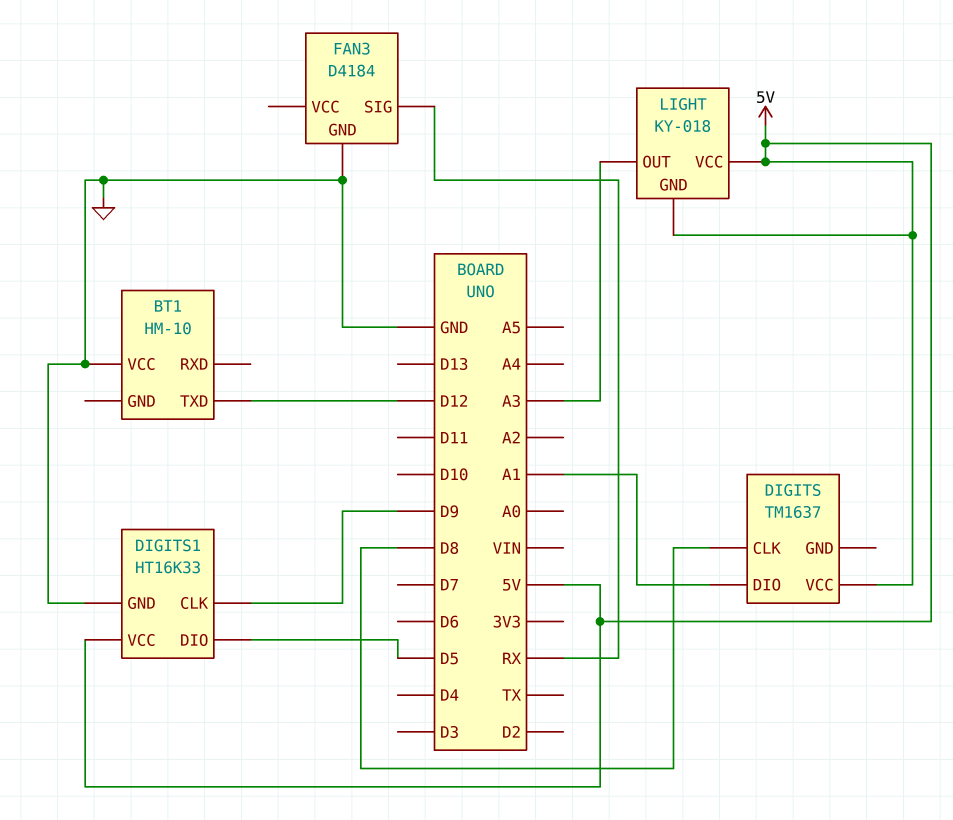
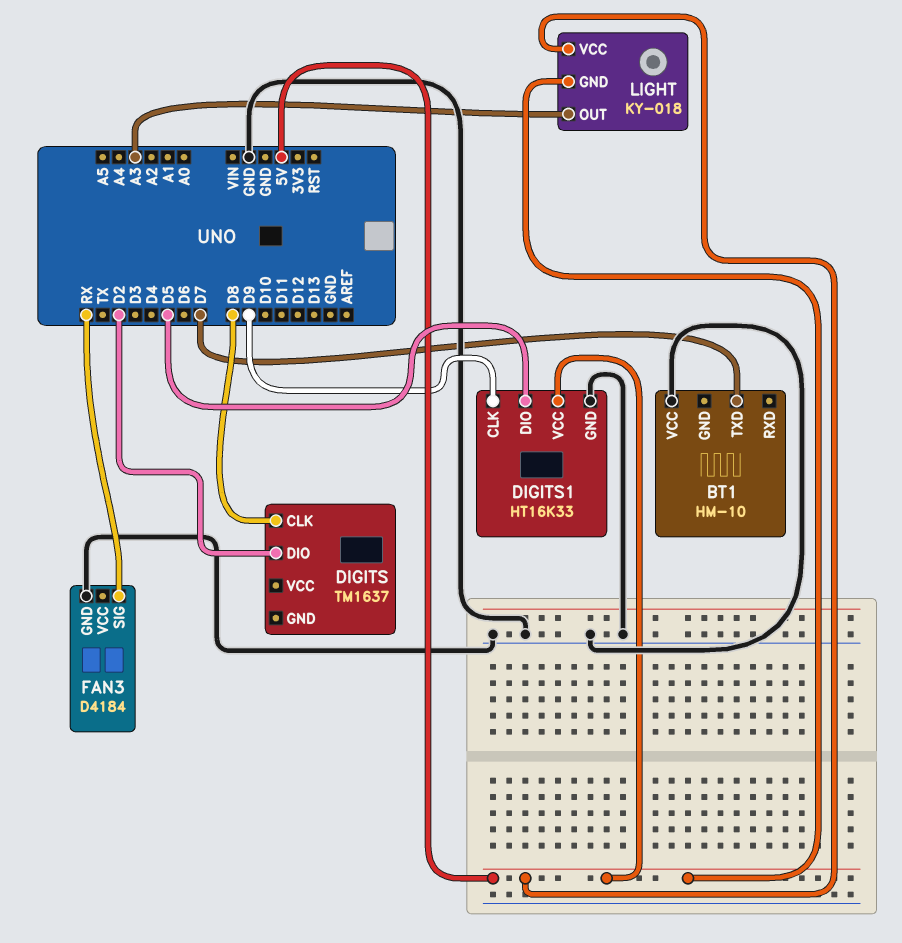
BT1 pin TXD: D12 -> D7
DIGITS pin DIO: A1 -> D2
DIGITS pin VCC: 5V -> none

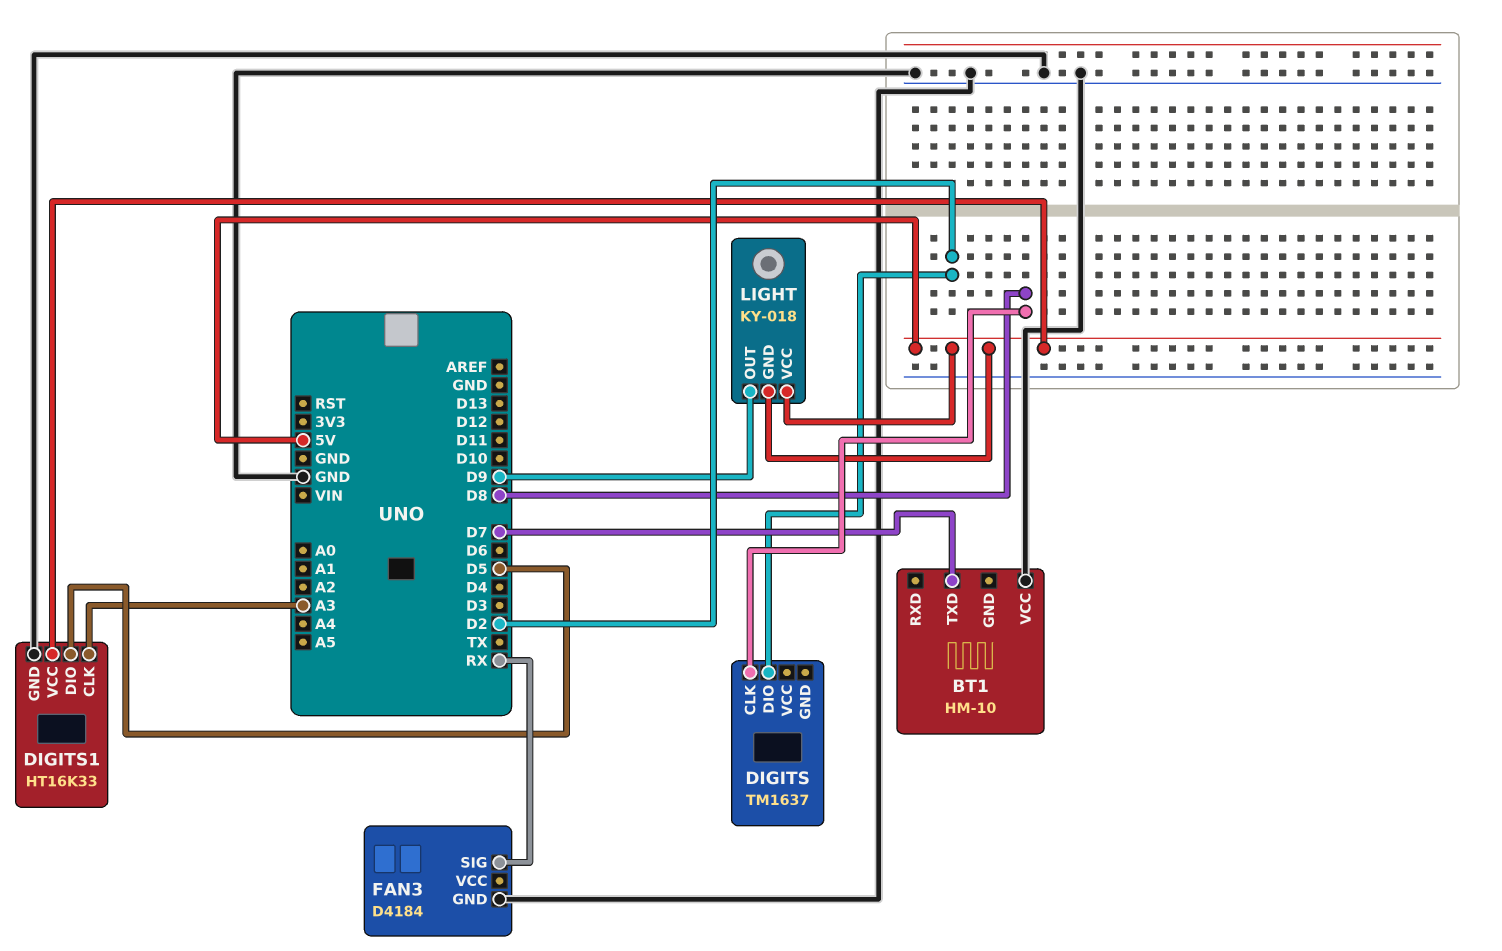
DIGITS1 pin CLK: D9 -> A3
LIGHT pin OUT: A3 -> D9

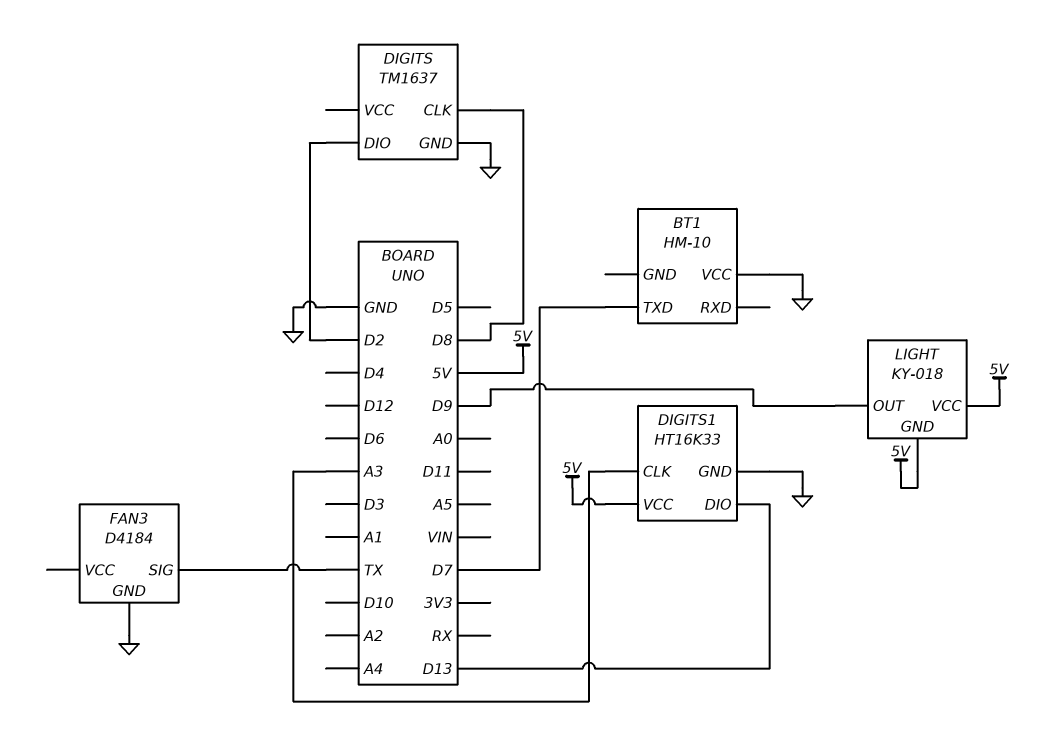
DIGITS pin GND: none -> GND
DIGITS1 pin DIO: D5 -> D13
FAN3 pin SIG: RX -> TX

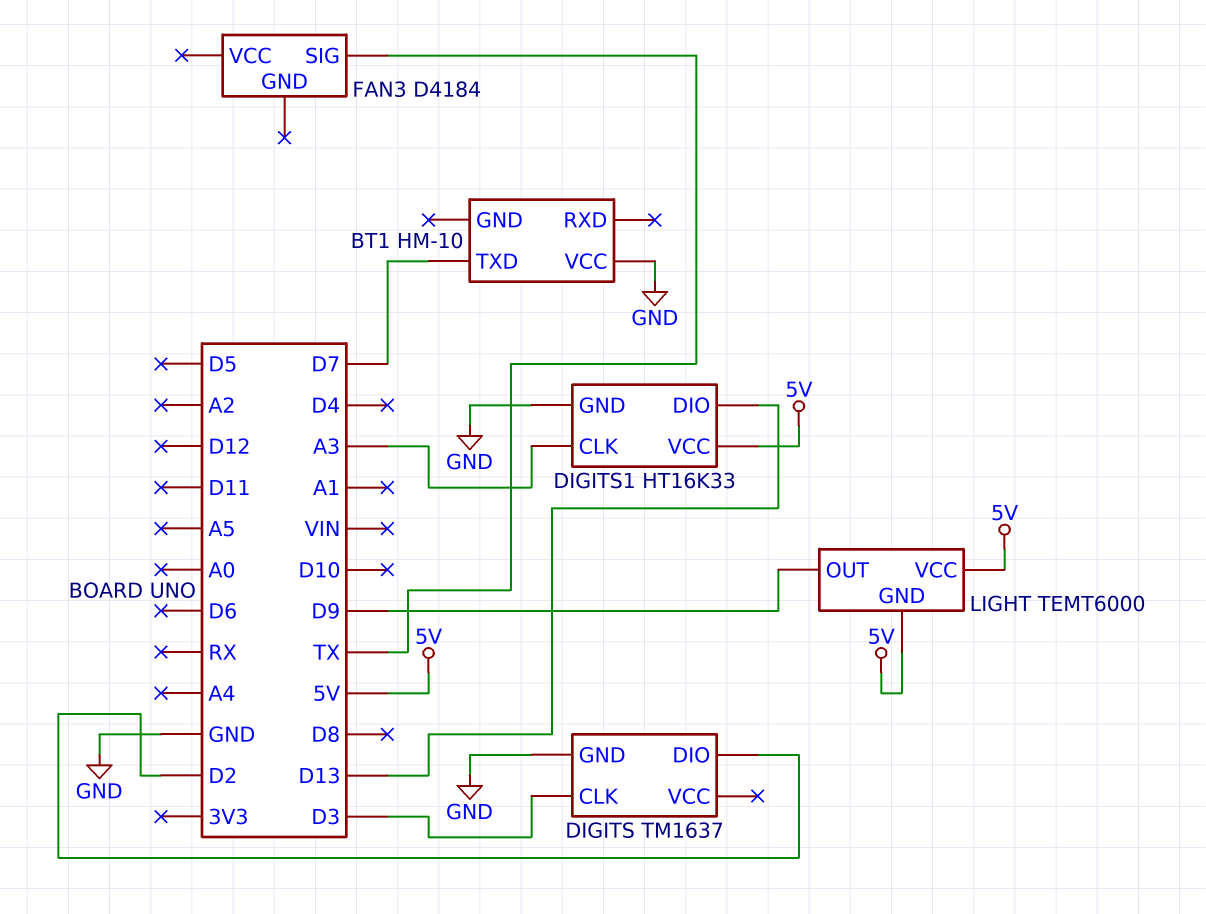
DIGITS pin CLK: D8 -> D3
FAN3 pin GND: GND -> none
LIGHT: KY-018 -> TEMT6000

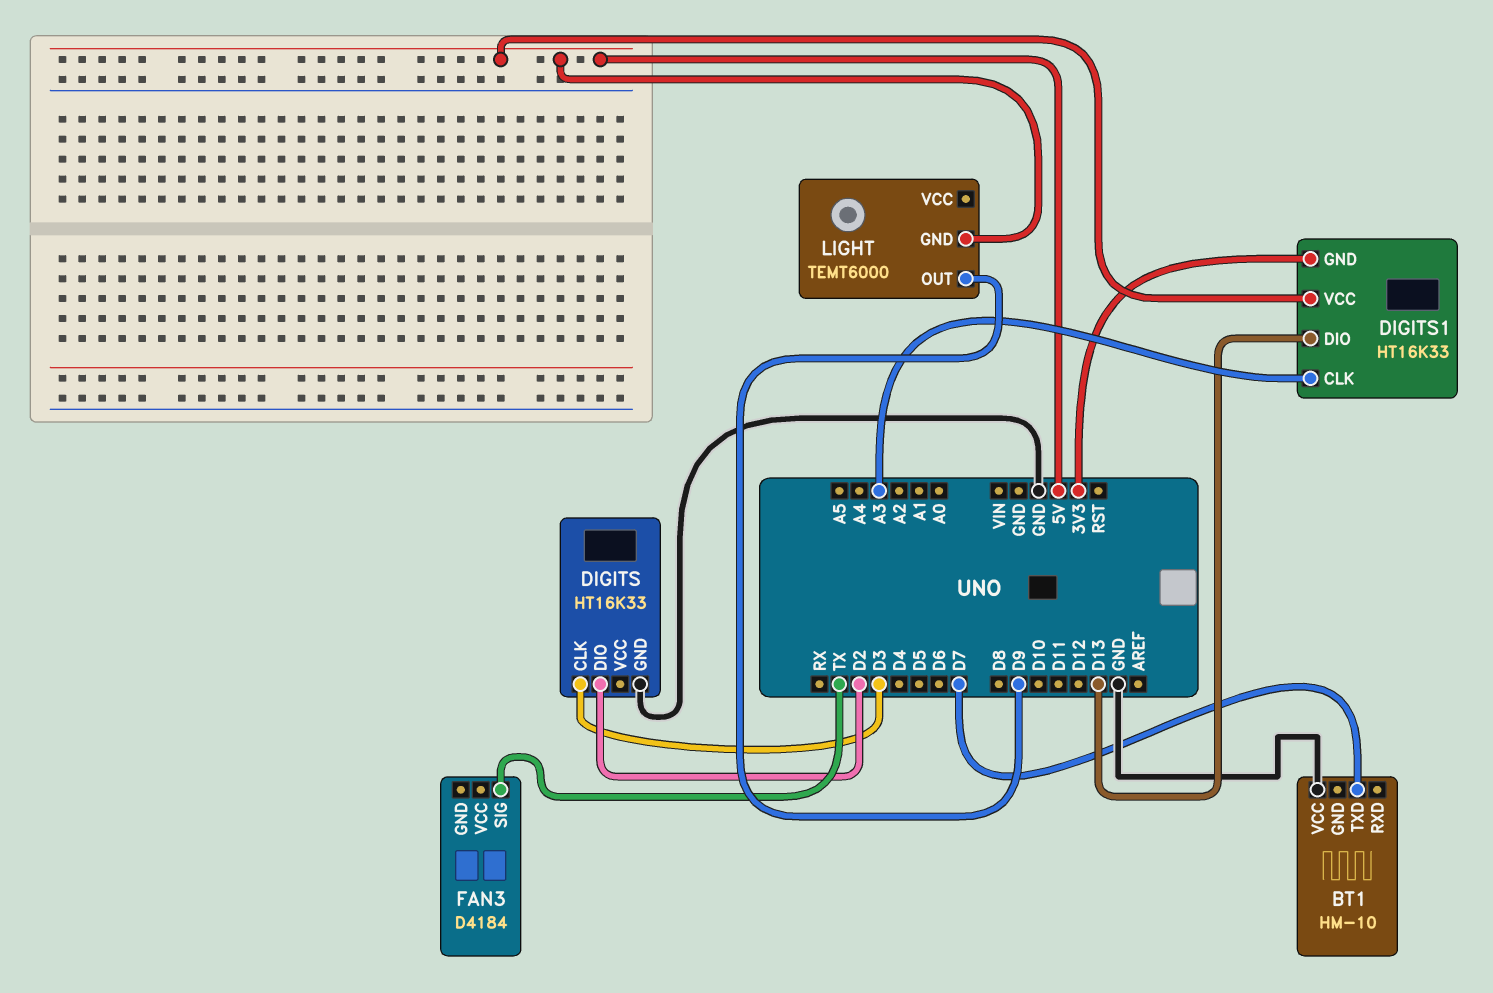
DIGITS: TM1637 -> HT16K33
DIGITS1 pin GND: GND -> 3V3
LIGHT pin VCC: 5V -> none

